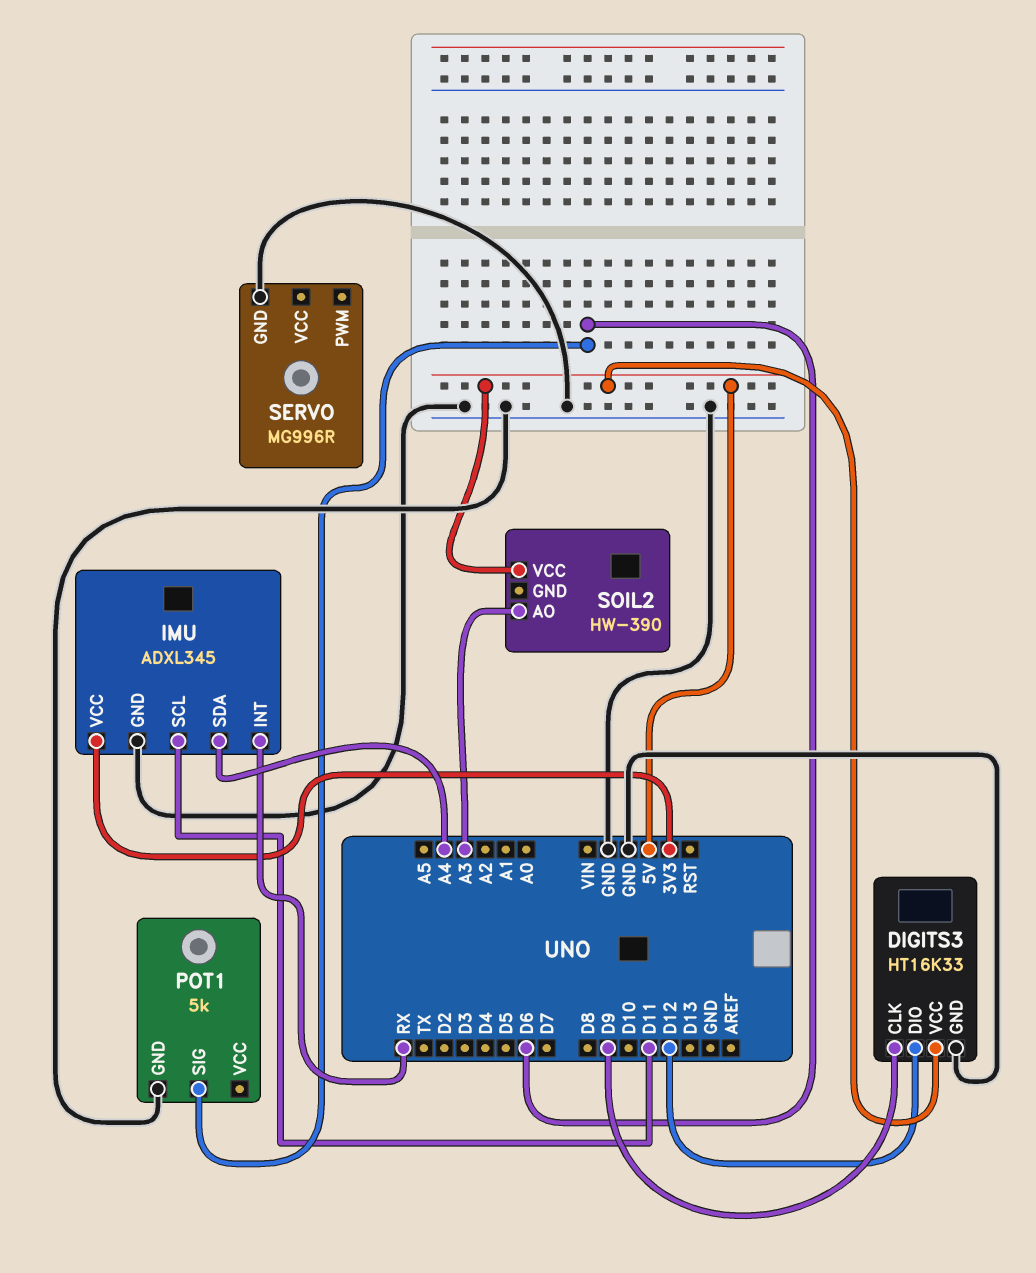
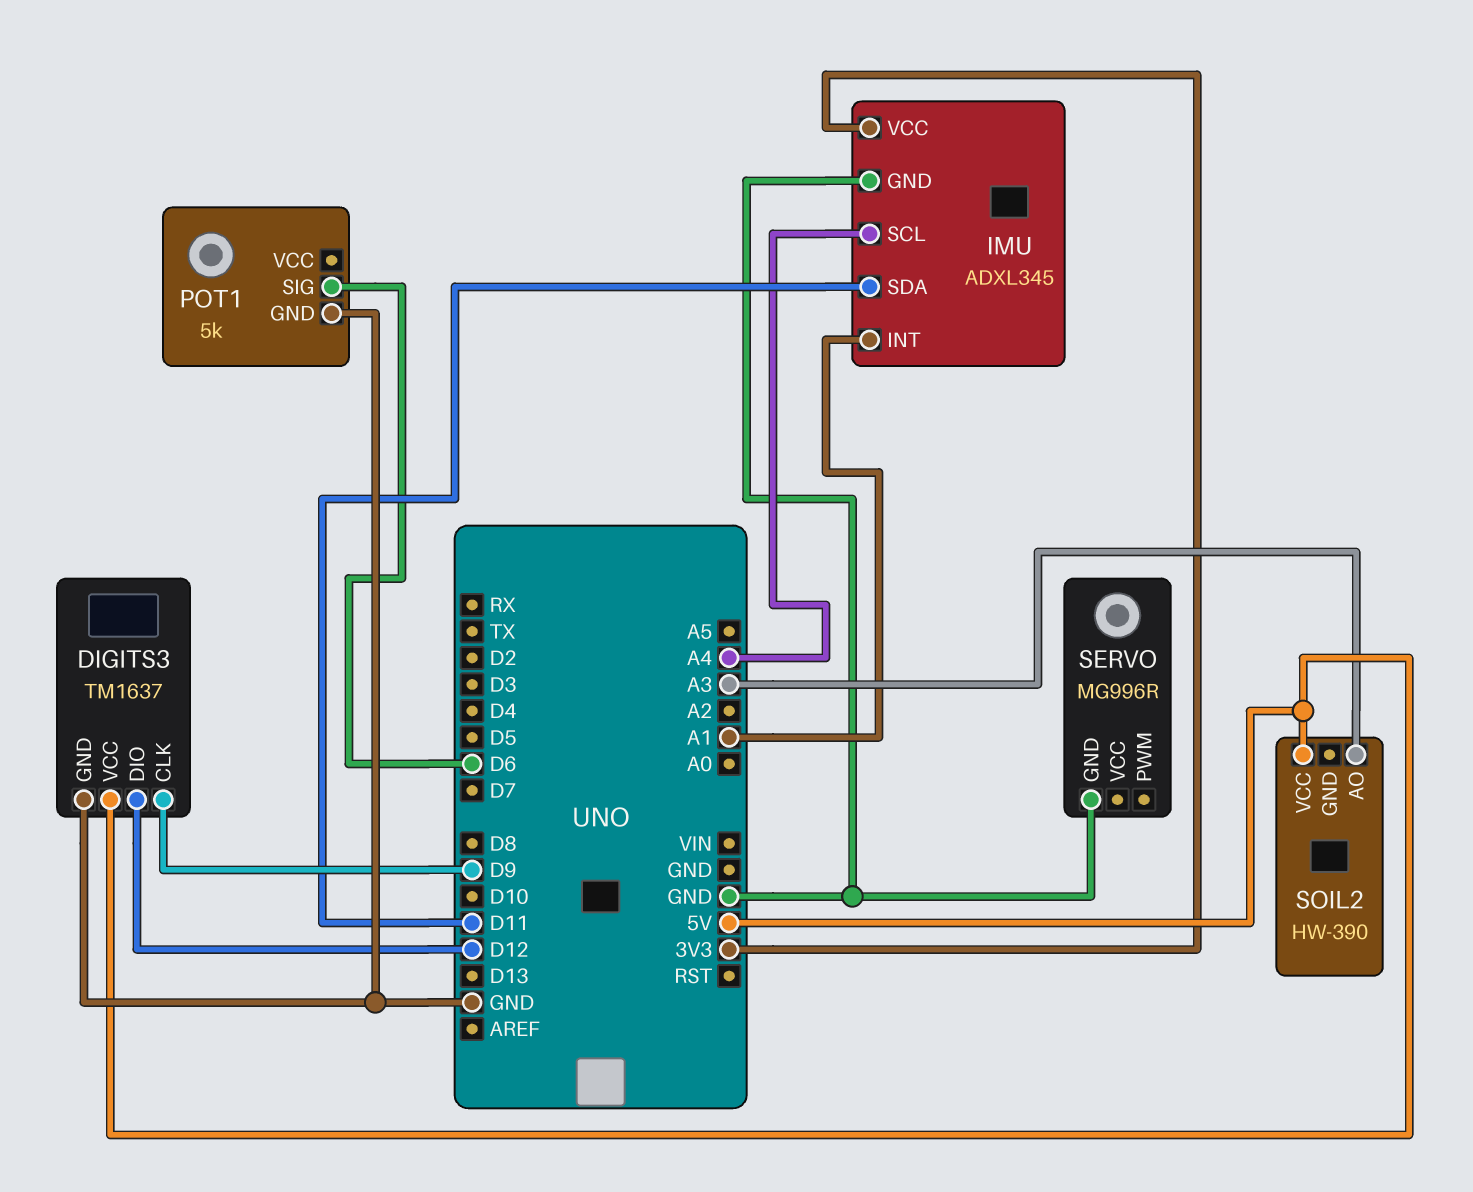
DIGITS3: HT16K33 -> TM1637
IMU pin INT: RX -> A1
IMU pin SCL: D11 -> A4
IMU pin SDA: A4 -> D11

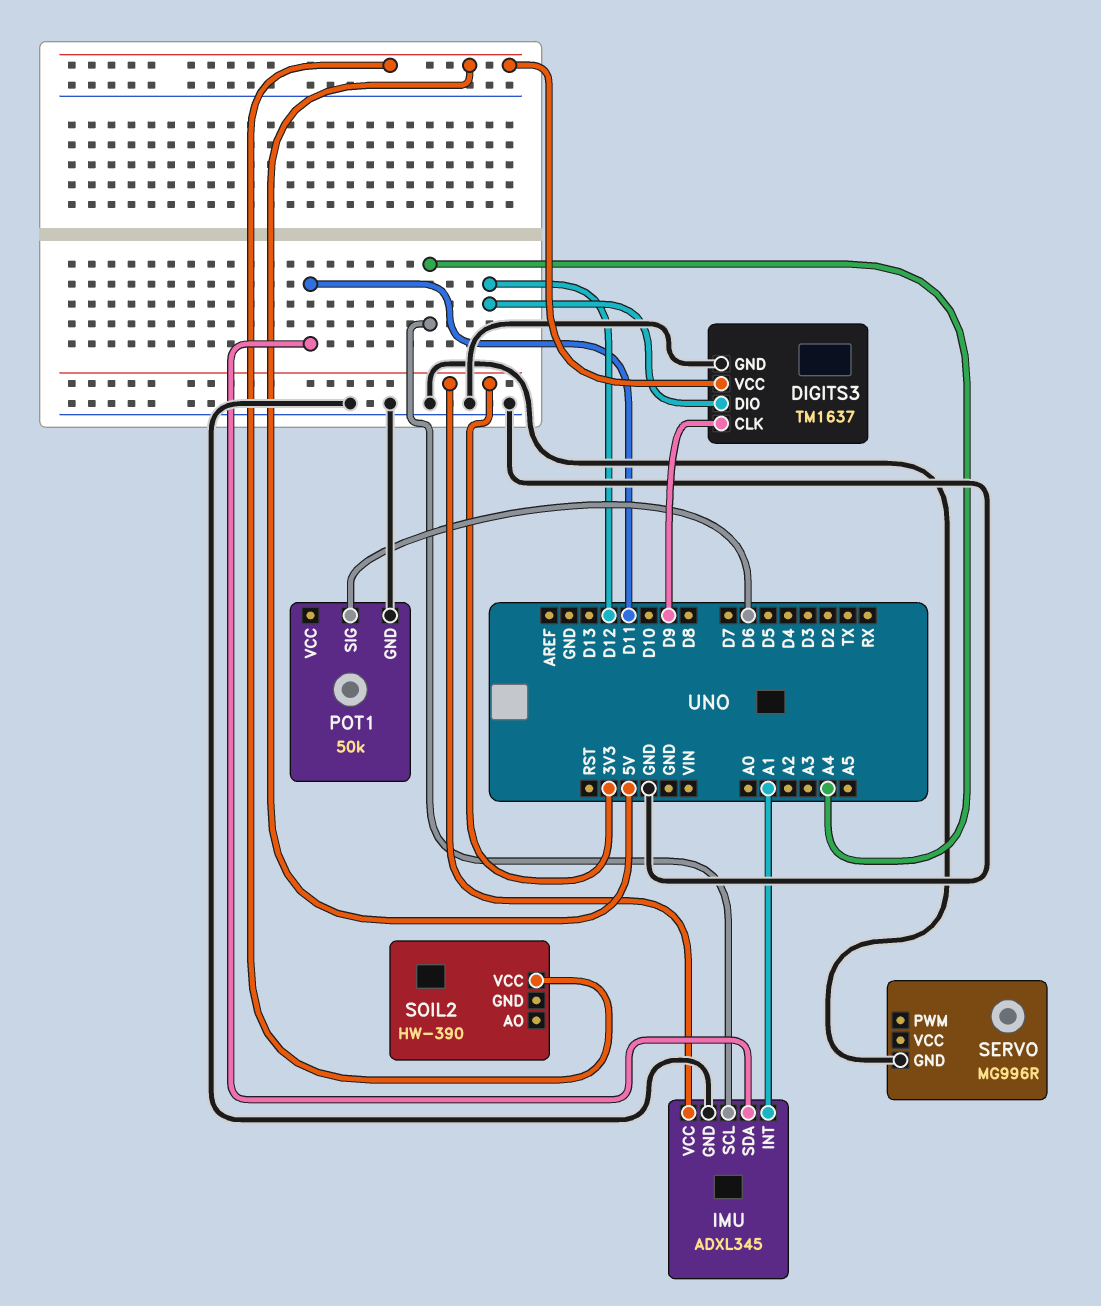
POT1: 5k -> 50k
SOIL2 pin AO: A3 -> none

